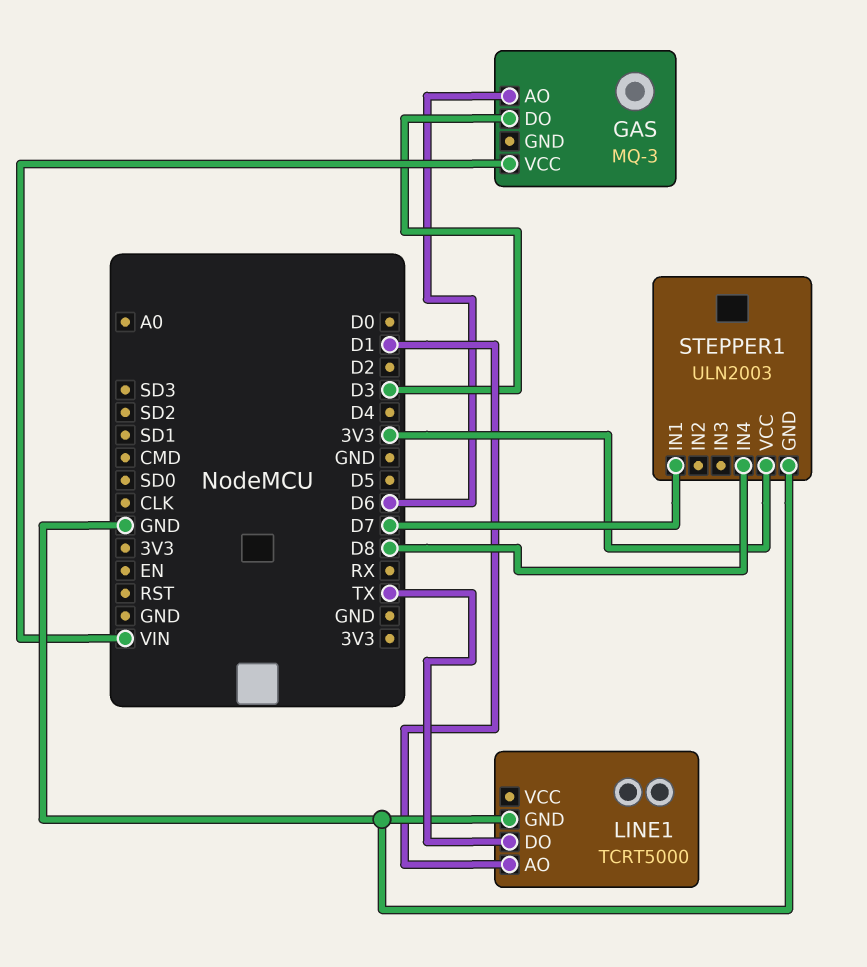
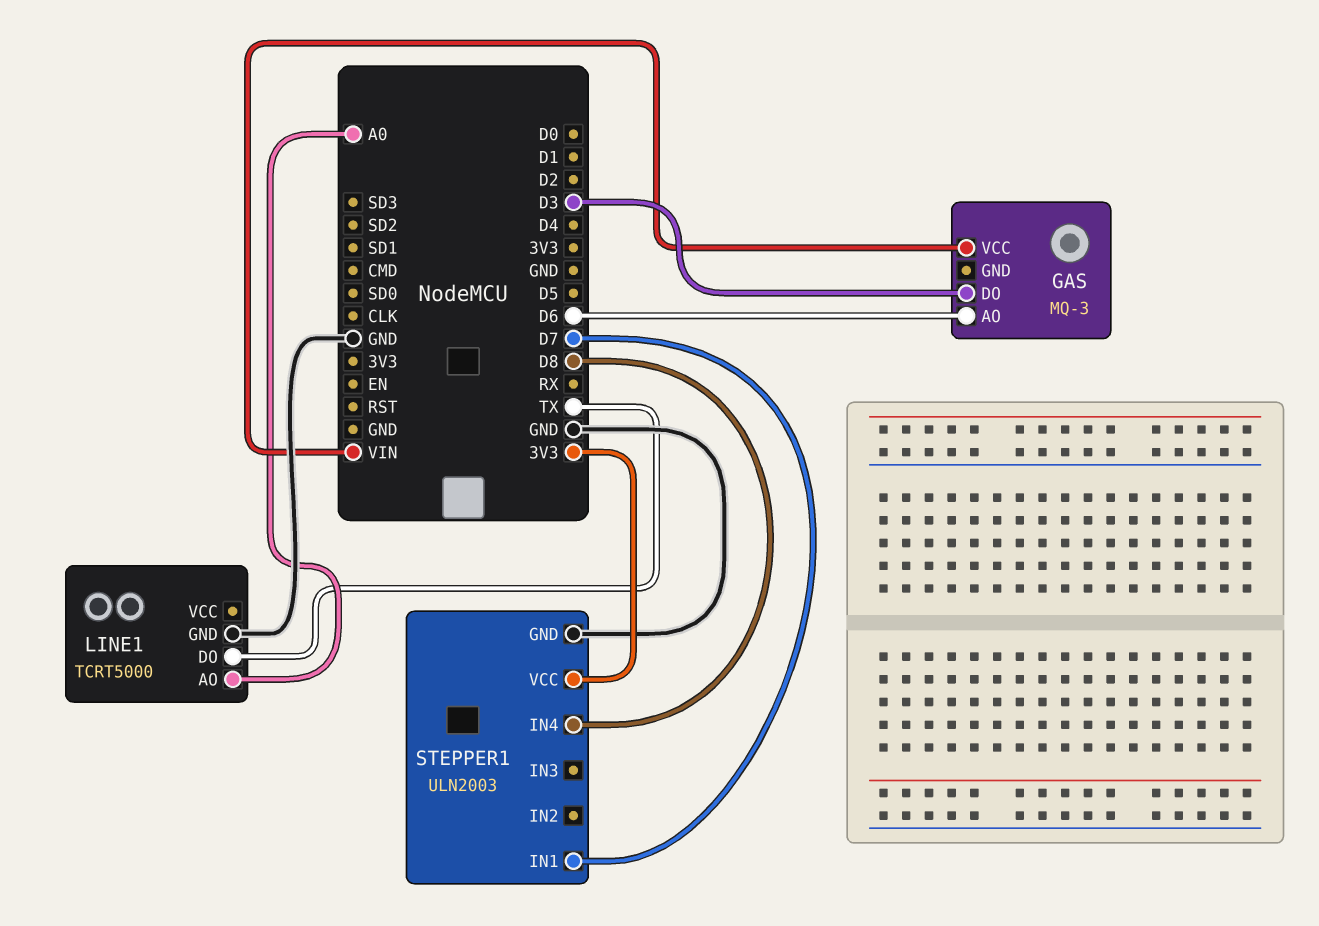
LINE1 pin AO: D1 -> A0

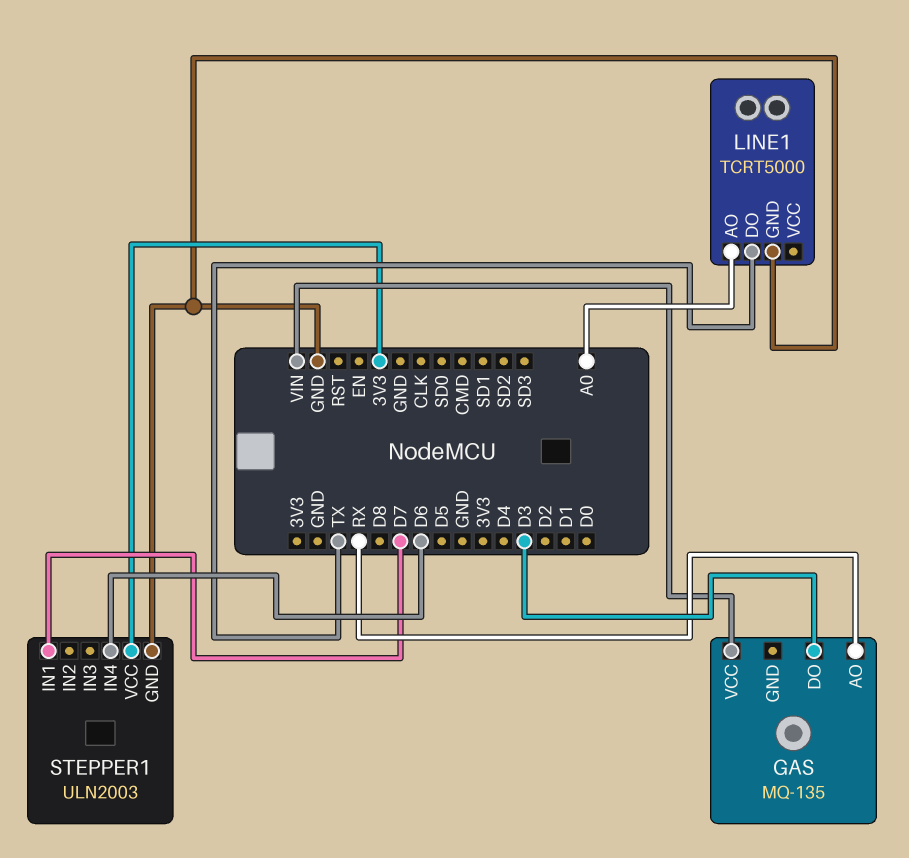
GAS: MQ-3 -> MQ-135
GAS pin AO: D6 -> RX
STEPPER1 pin IN4: D8 -> D6

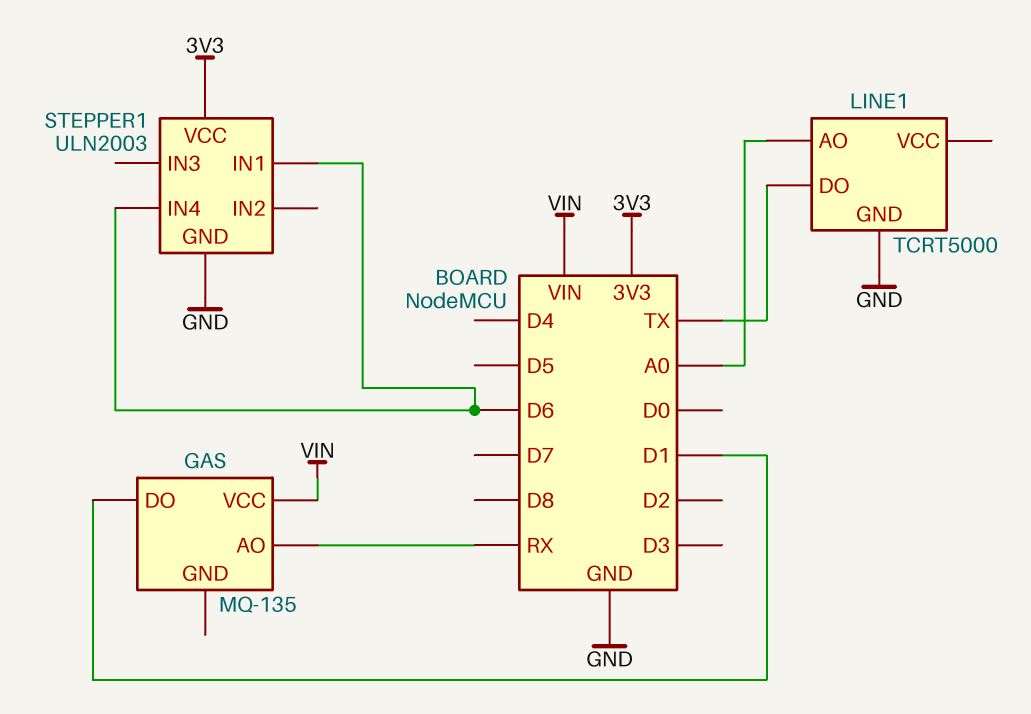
GAS pin DO: D3 -> D1
STEPPER1 pin IN1: D7 -> D6

